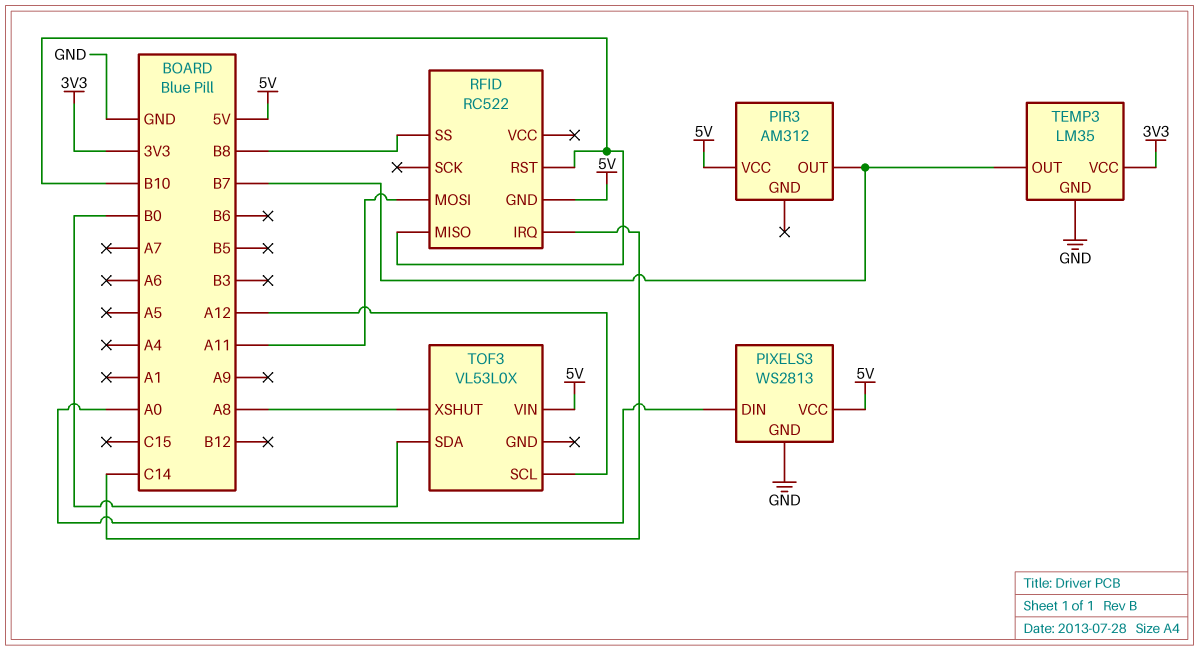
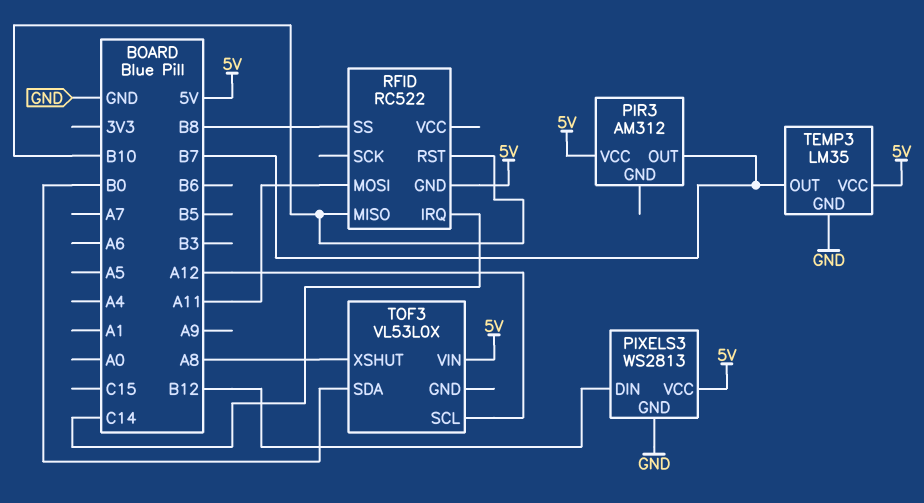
PIXELS3 pin DIN: A0 -> B12
TEMP3 pin VCC: 3V3 -> 5V

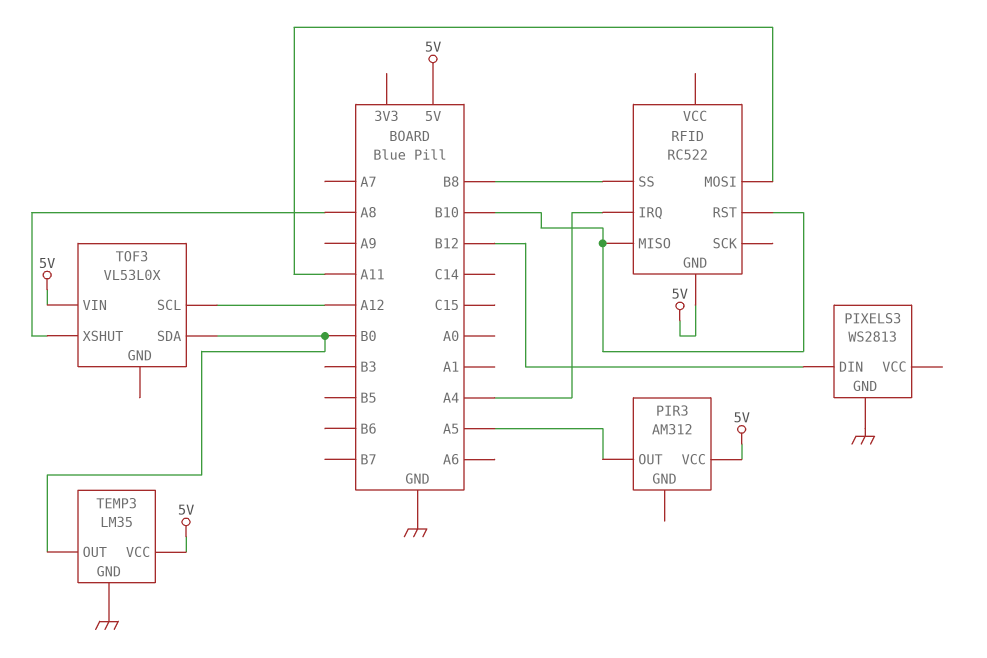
PIR3 pin OUT: B7 -> A5
PIXELS3 pin VCC: 5V -> none
RFID pin IRQ: C14 -> A4
TEMP3 pin OUT: B7 -> B0

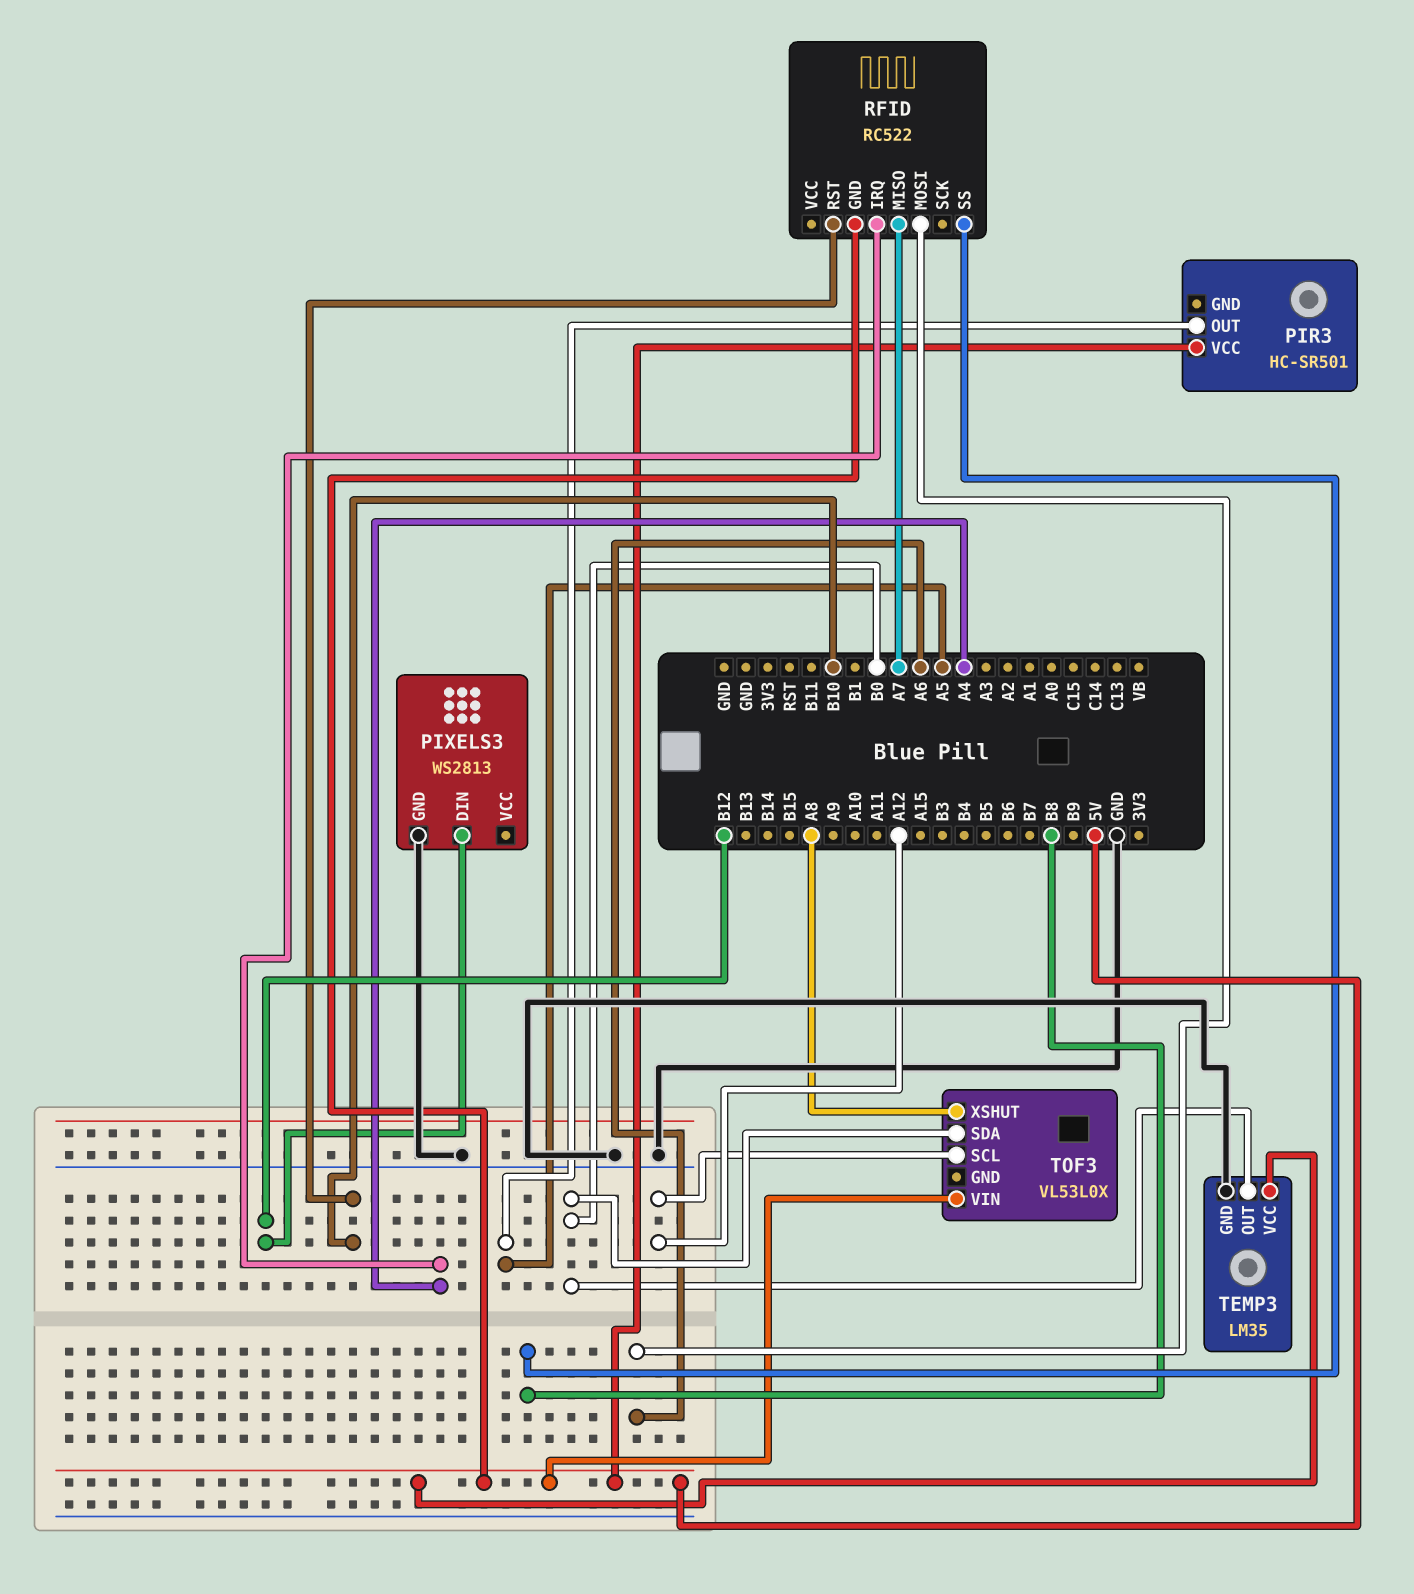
PIR3: AM312 -> HC-SR501
RFID pin MISO: B10 -> A7
RFID pin MOSI: A11 -> A6

